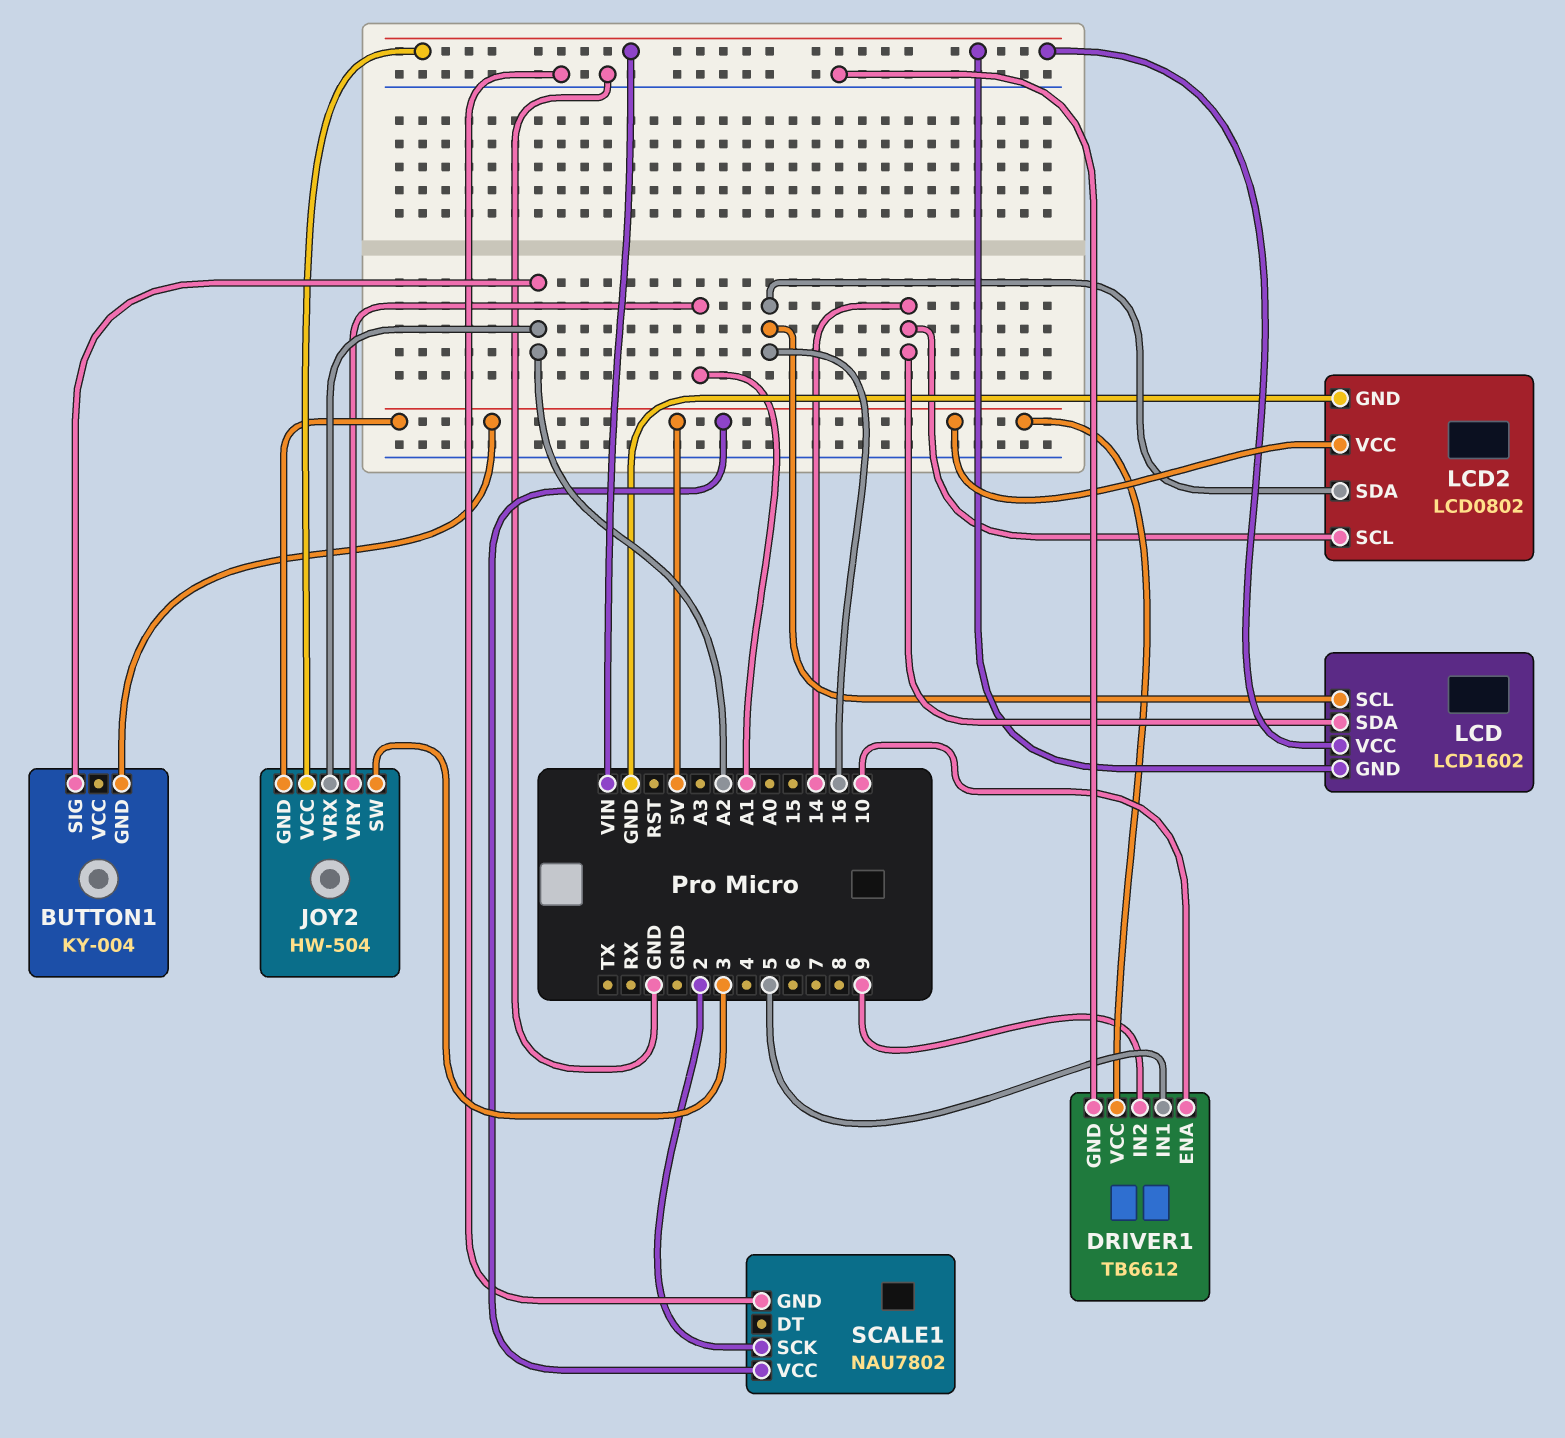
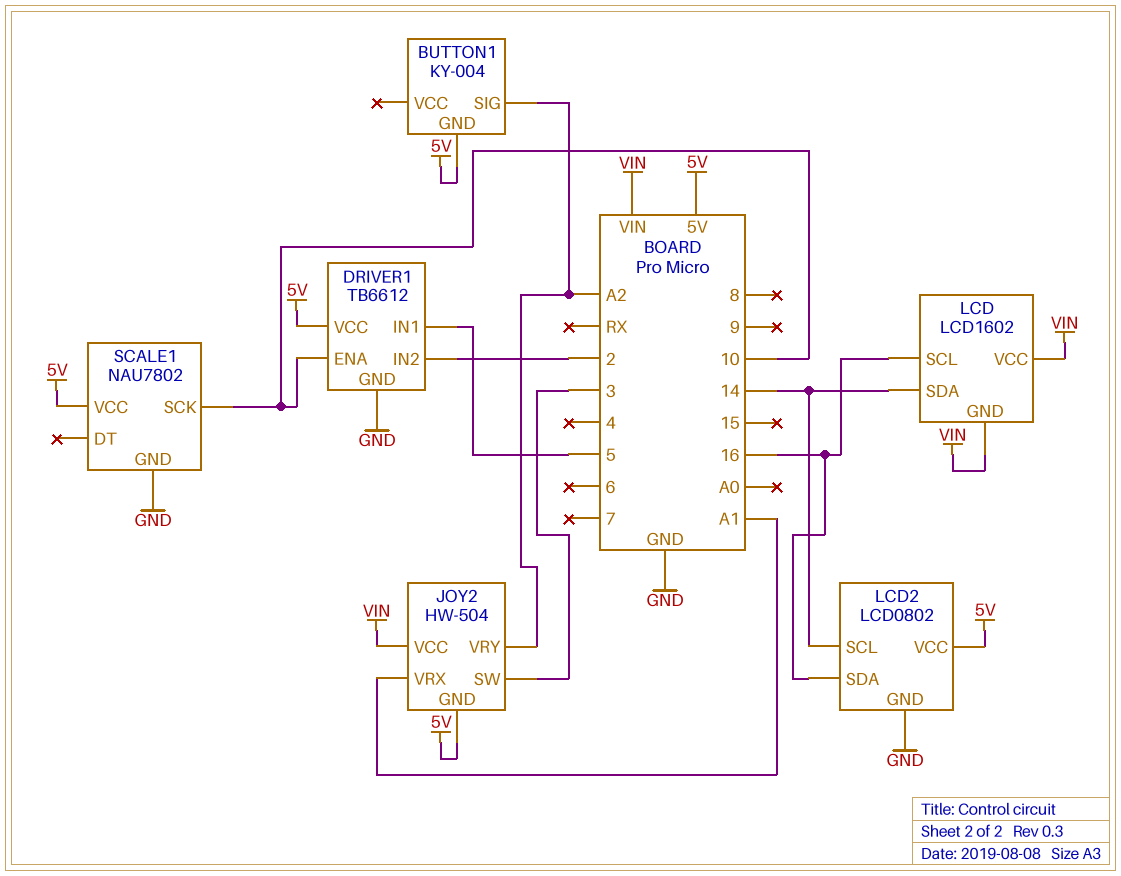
DRIVER1 pin IN2: 9 -> 2
JOY2 pin VRX: A2 -> A1
JOY2 pin VRY: A1 -> A2
SCALE1 pin SCK: 2 -> 10

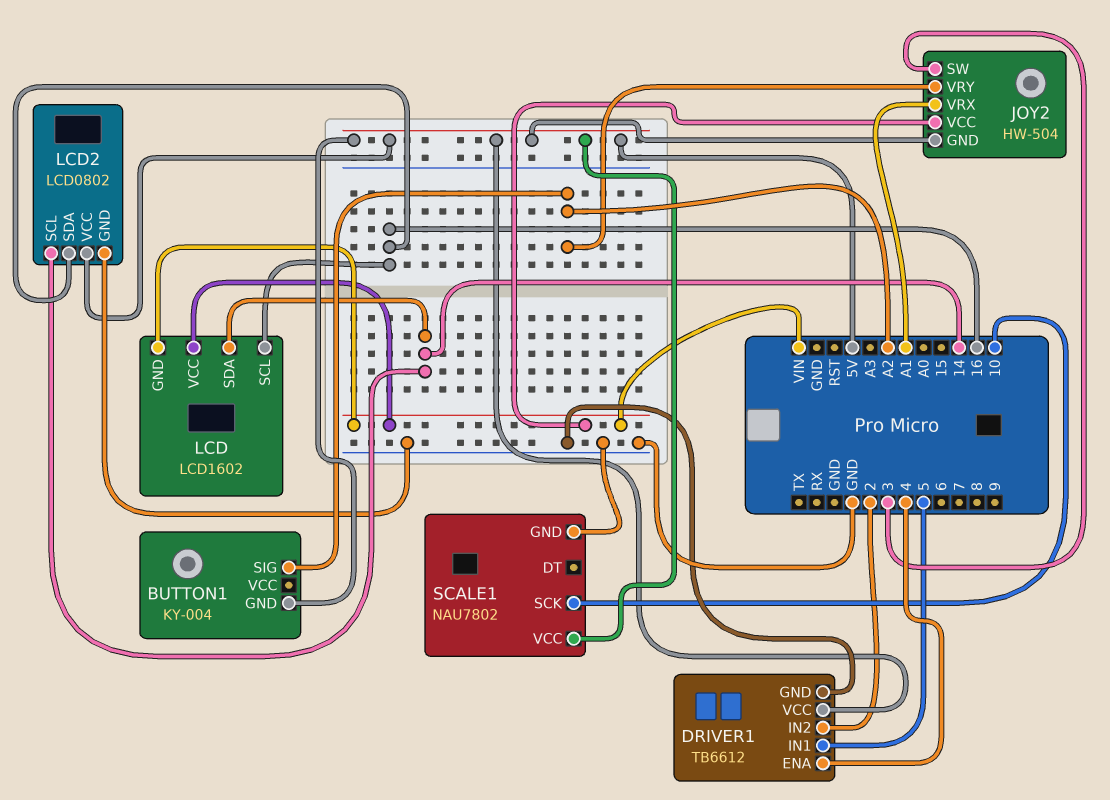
DRIVER1 pin ENA: 10 -> 4

